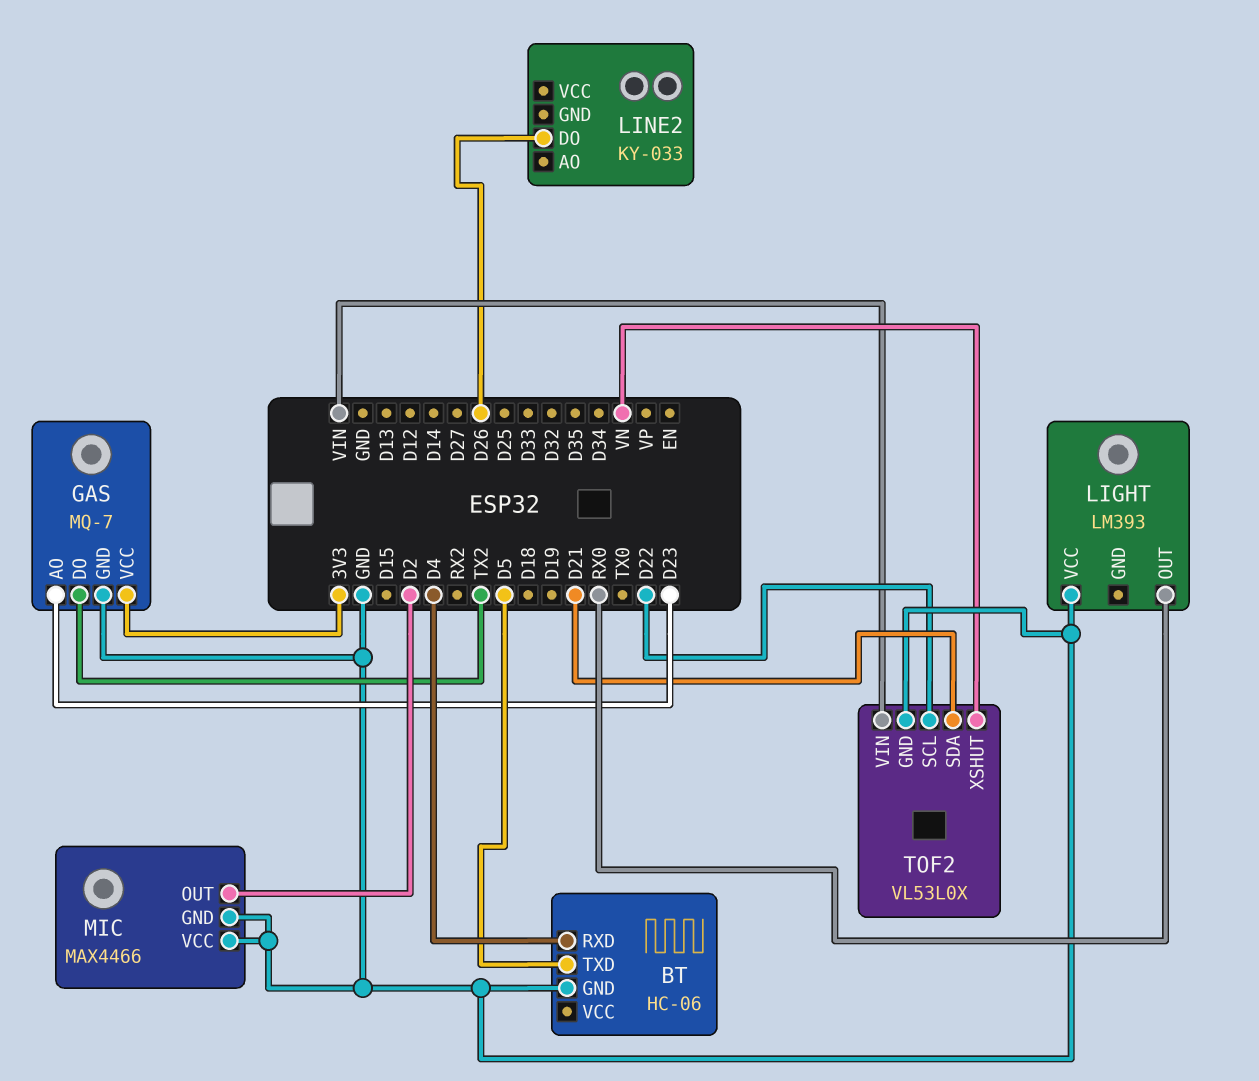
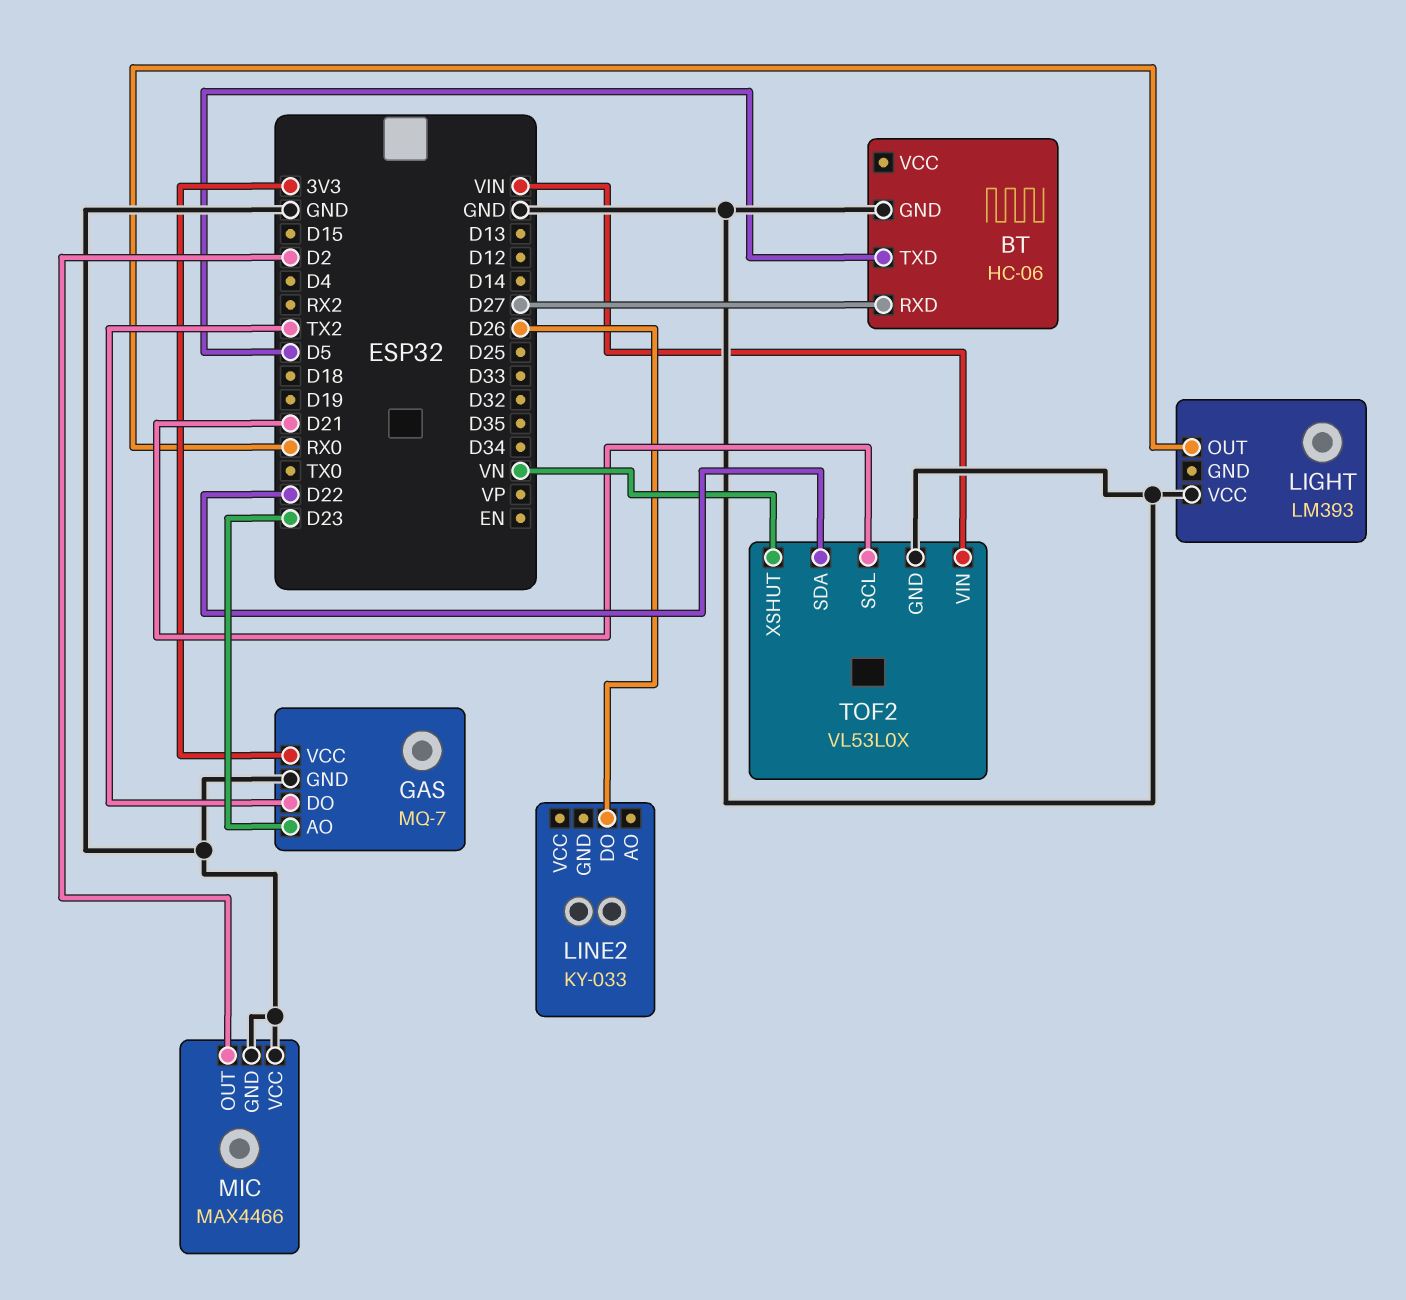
BT pin RXD: D4 -> D27
TOF2 pin SCL: D22 -> D21
TOF2 pin SDA: D21 -> D22

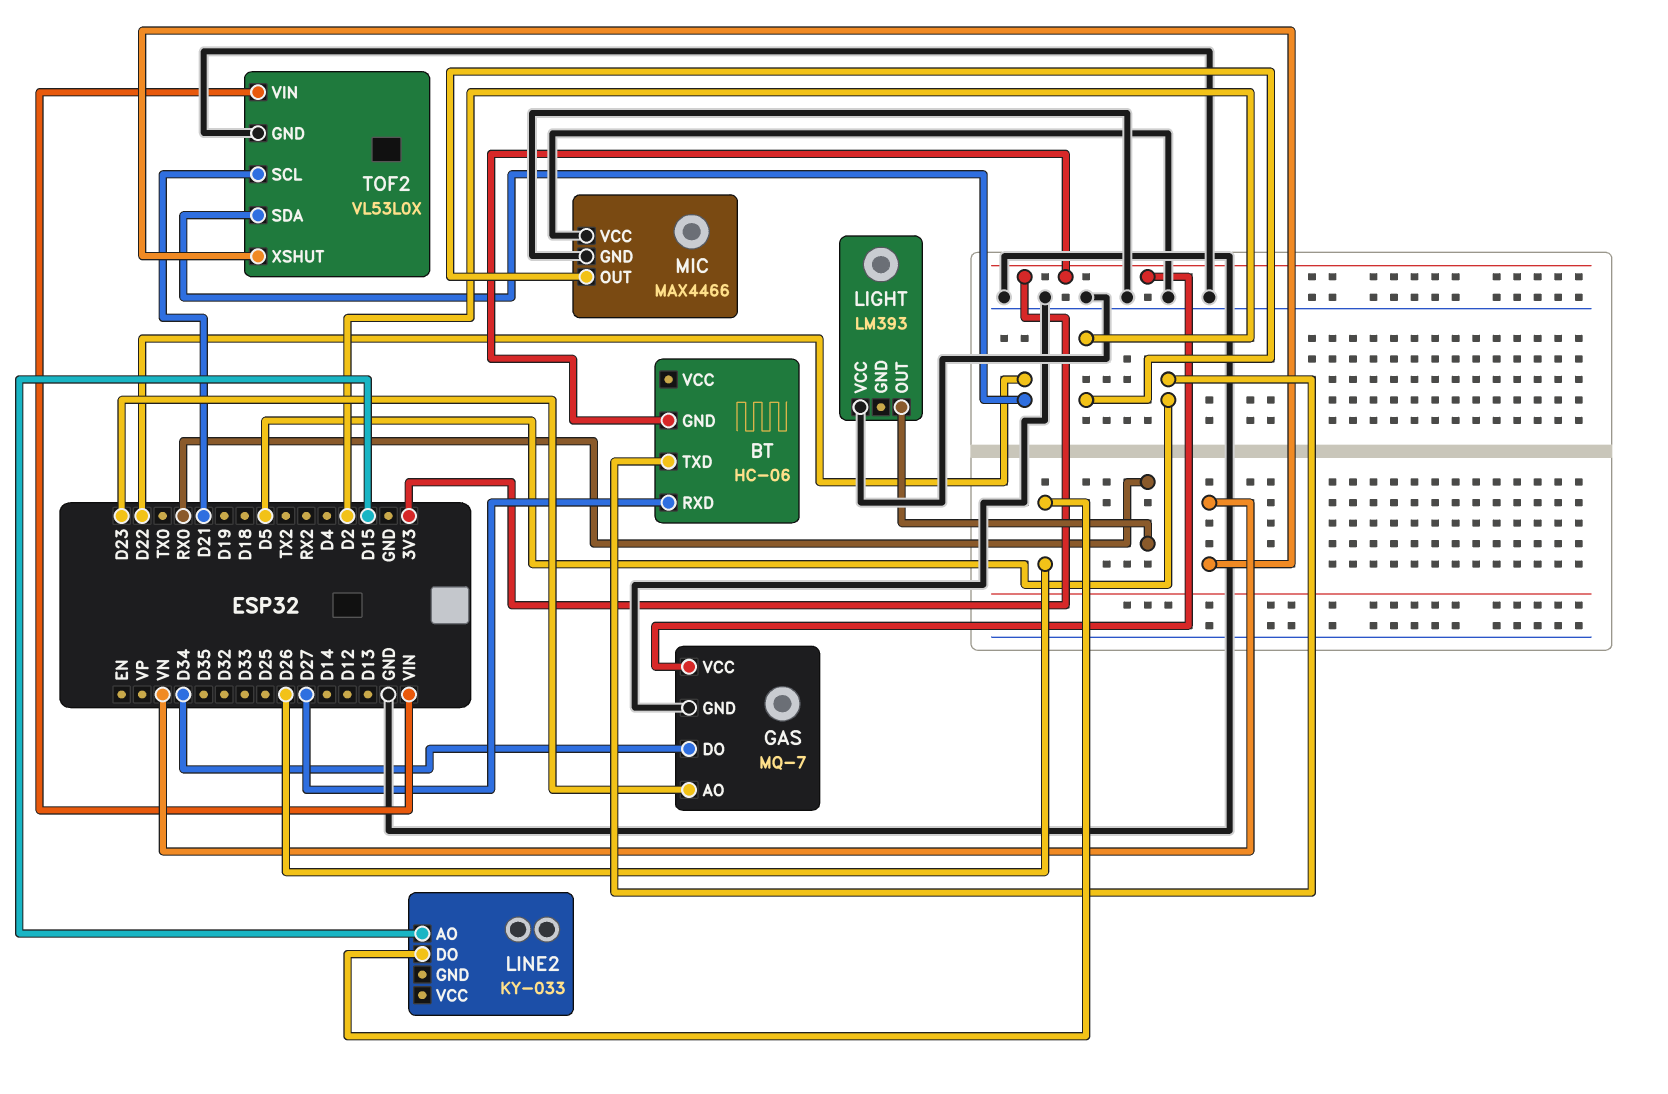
BT pin GND: GND -> 3V3
GAS pin DO: TX2 -> D34
LINE2 pin AO: none -> D15

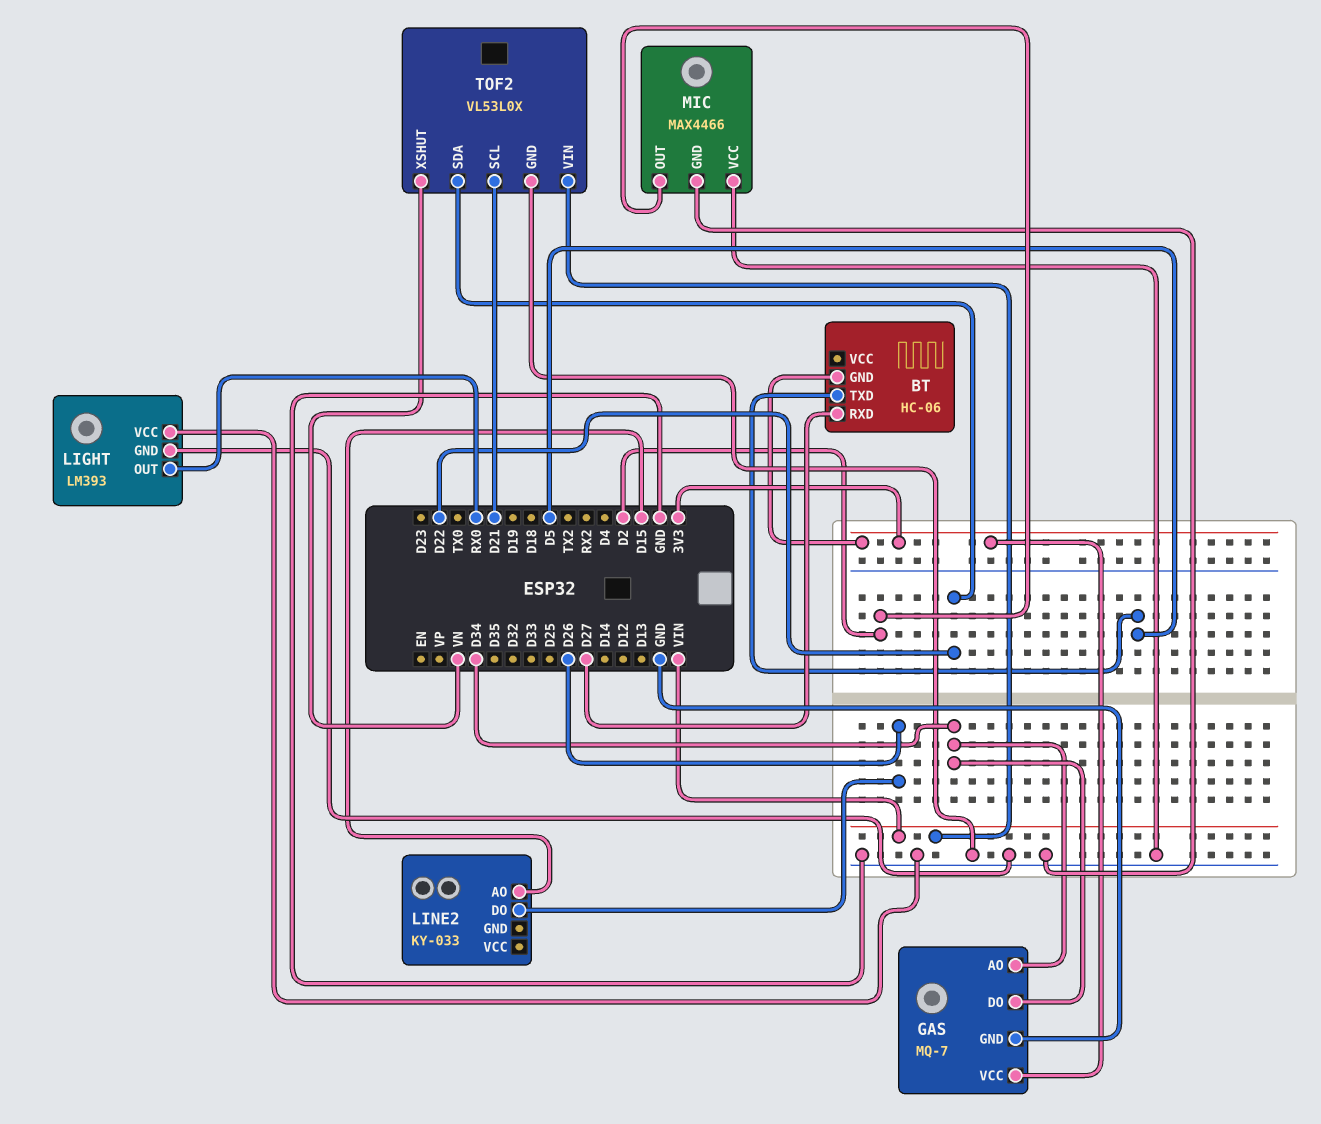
GAS pin AO: D23 -> D34
LIGHT pin GND: none -> GND

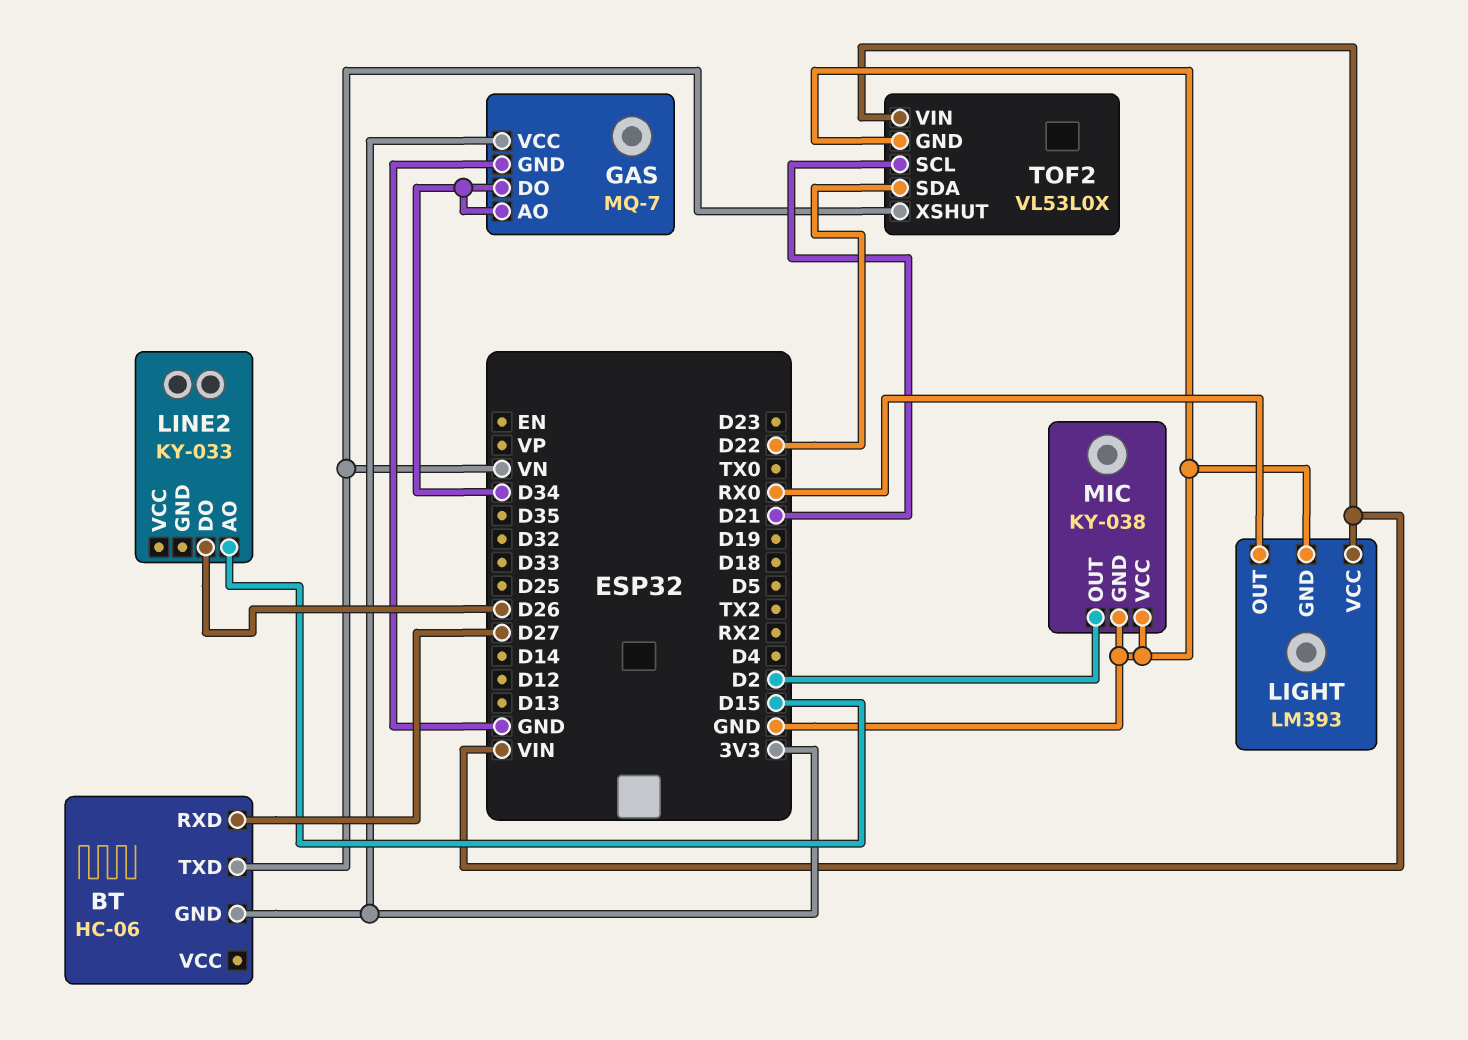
BT pin TXD: D5 -> VN
LIGHT pin VCC: GND -> VIN
MIC: MAX4466 -> KY-038

